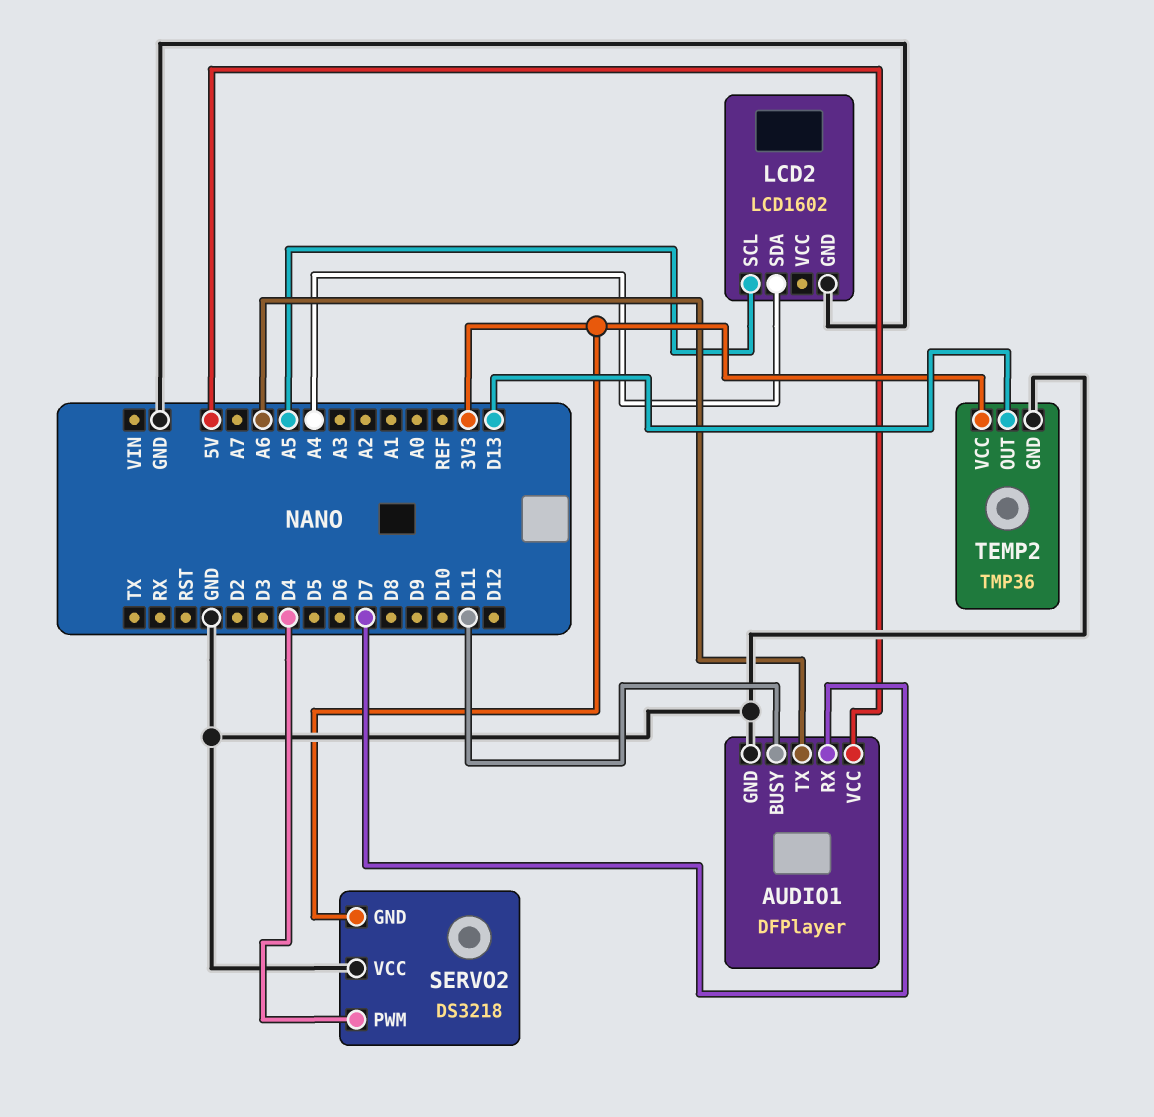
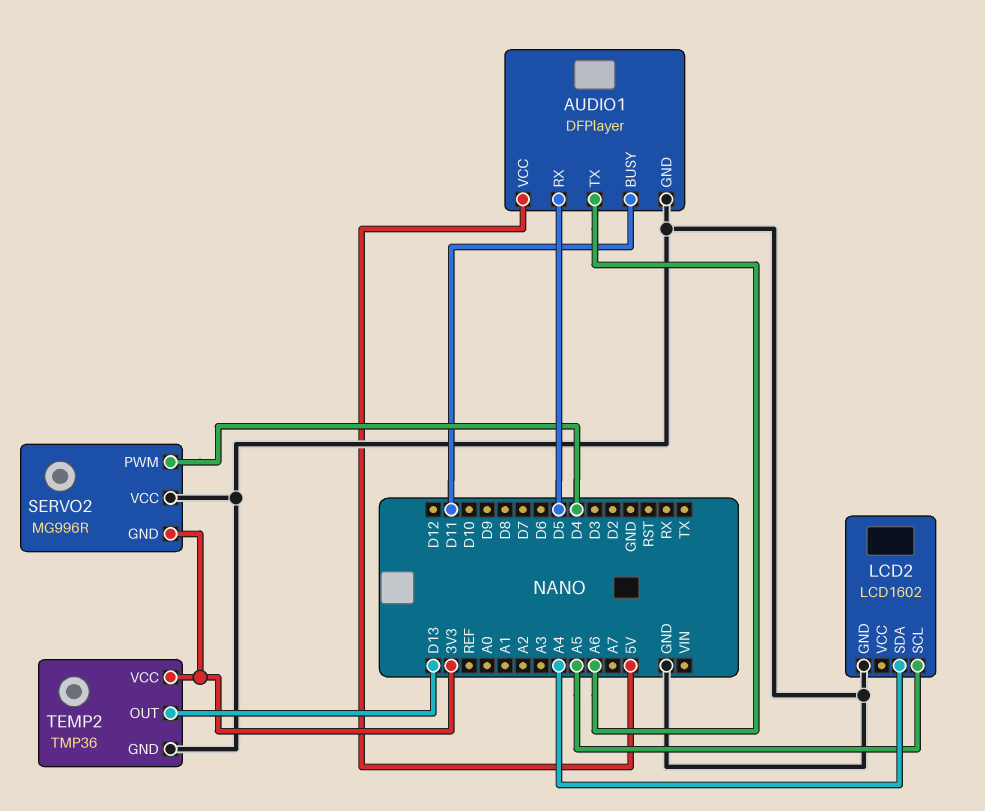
AUDIO1 pin RX: D7 -> D5
SERVO2: DS3218 -> MG996R

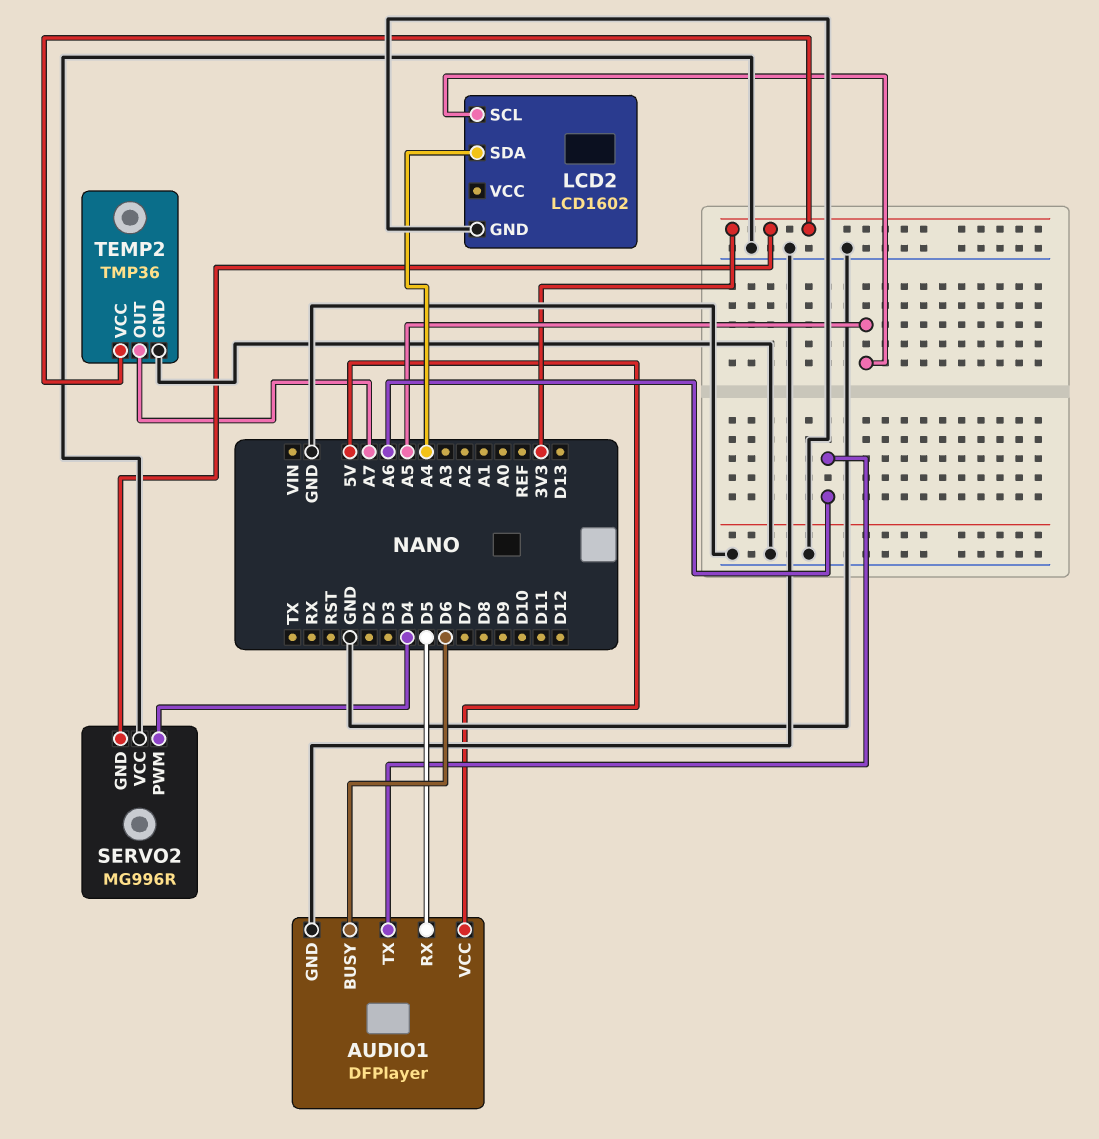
AUDIO1 pin BUSY: D11 -> D6
TEMP2 pin OUT: D13 -> A7

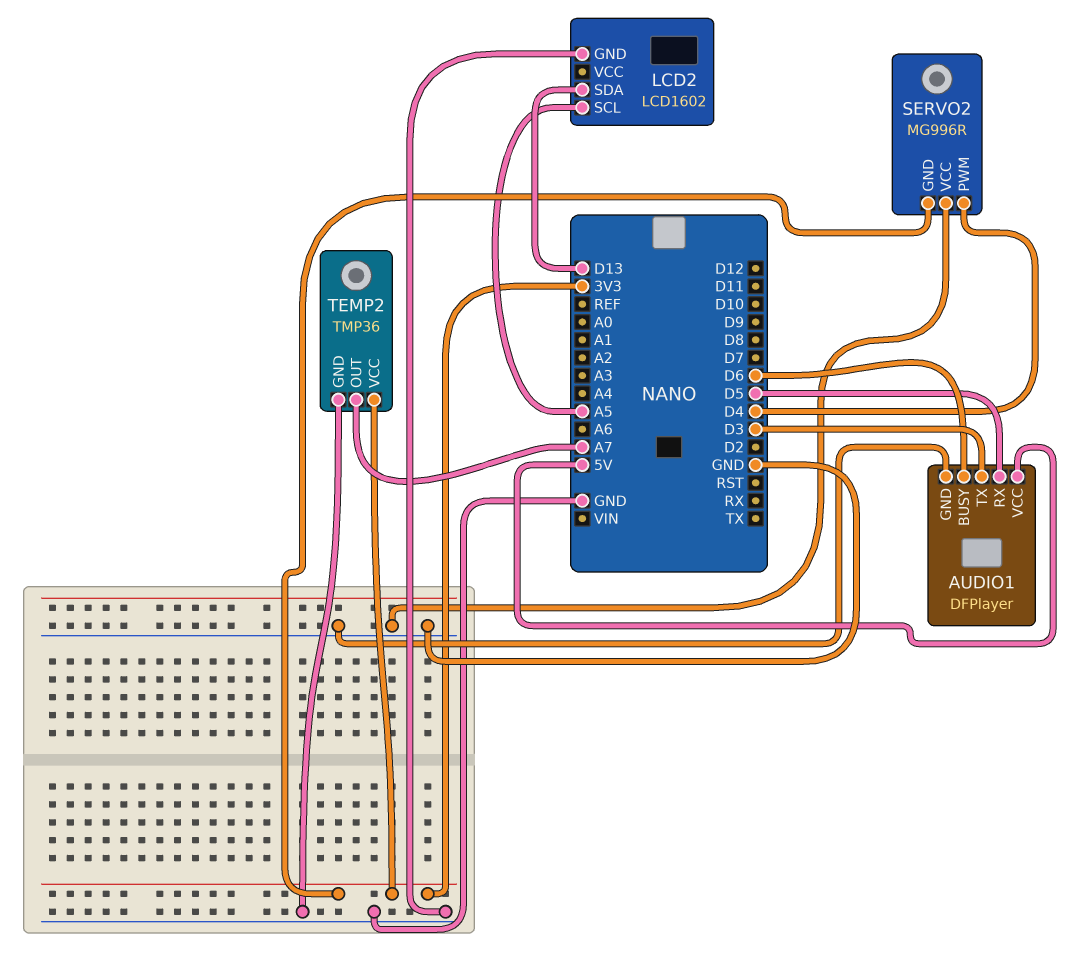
AUDIO1 pin TX: A6 -> D3
LCD2 pin SDA: A4 -> D13

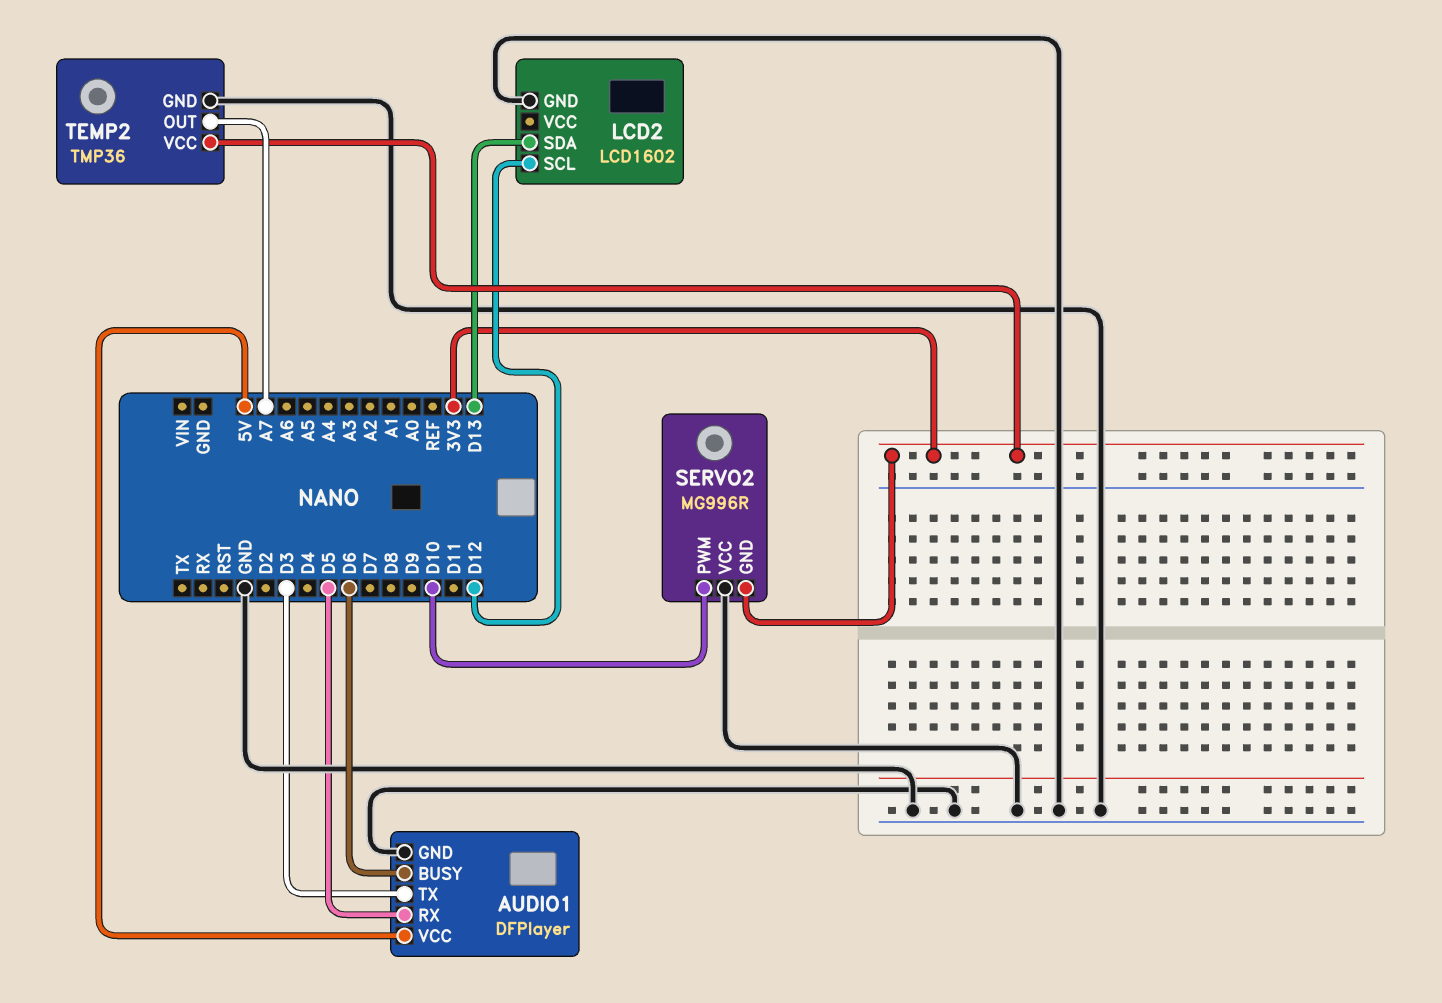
LCD2 pin SCL: A5 -> D12
SERVO2 pin PWM: D4 -> D10

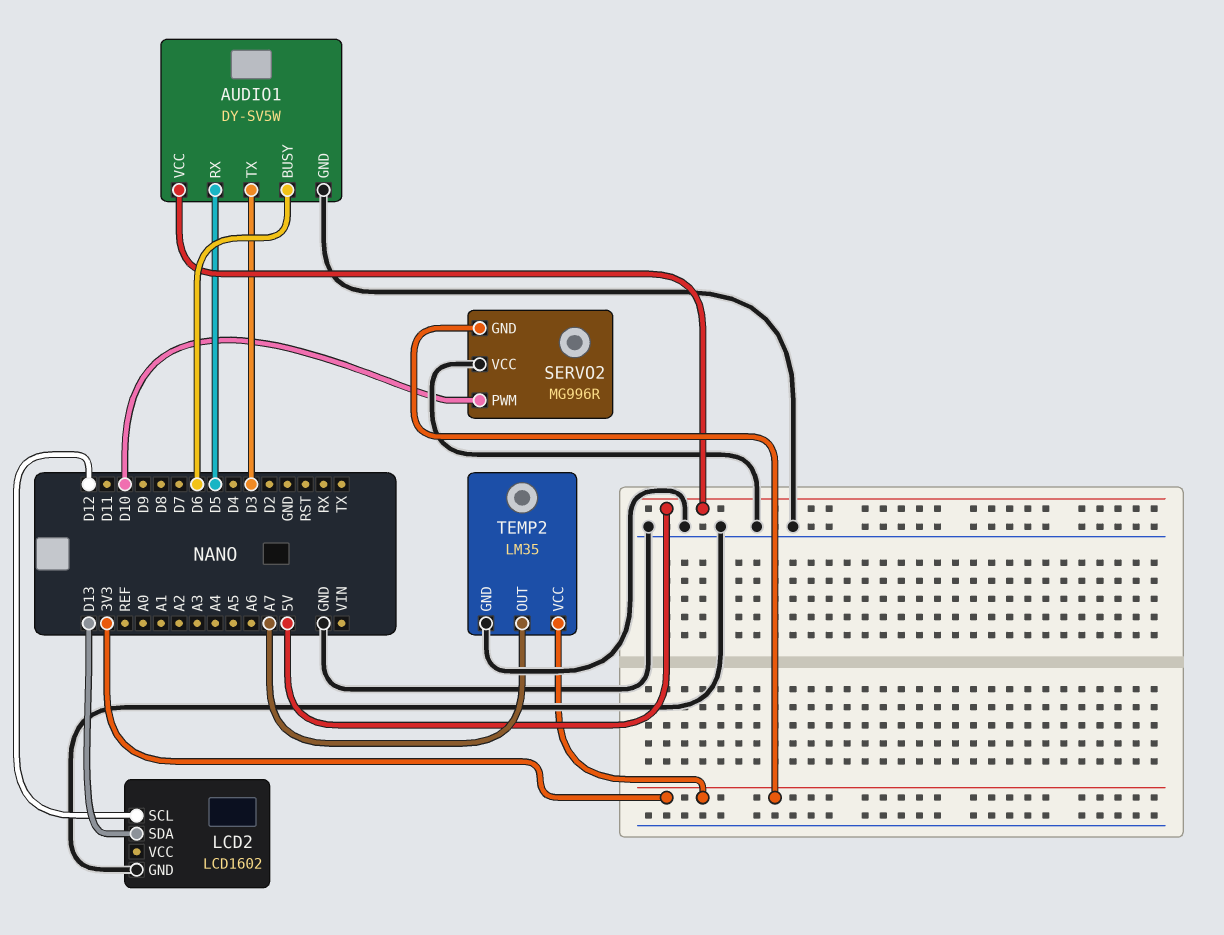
AUDIO1: DFPlayer -> DY-SV5W
TEMP2: TMP36 -> LM35

